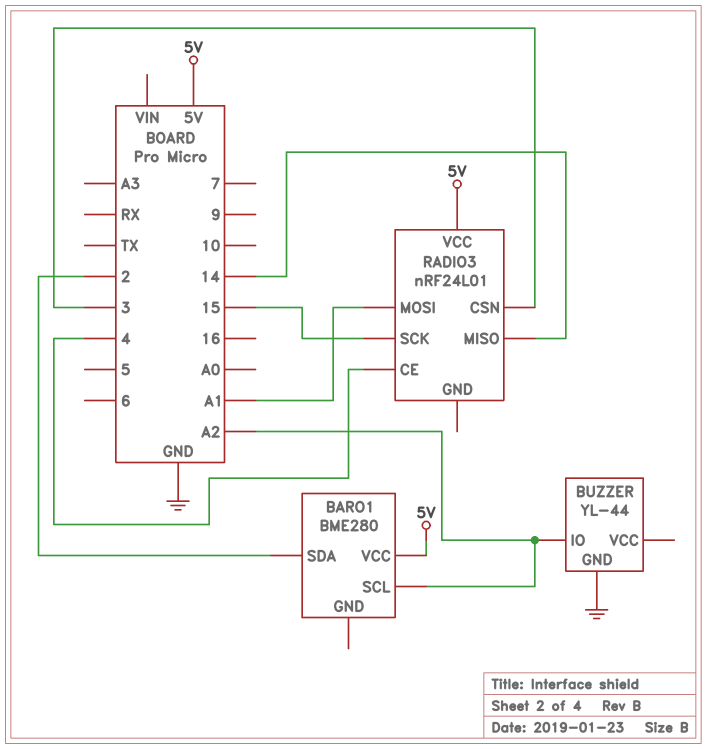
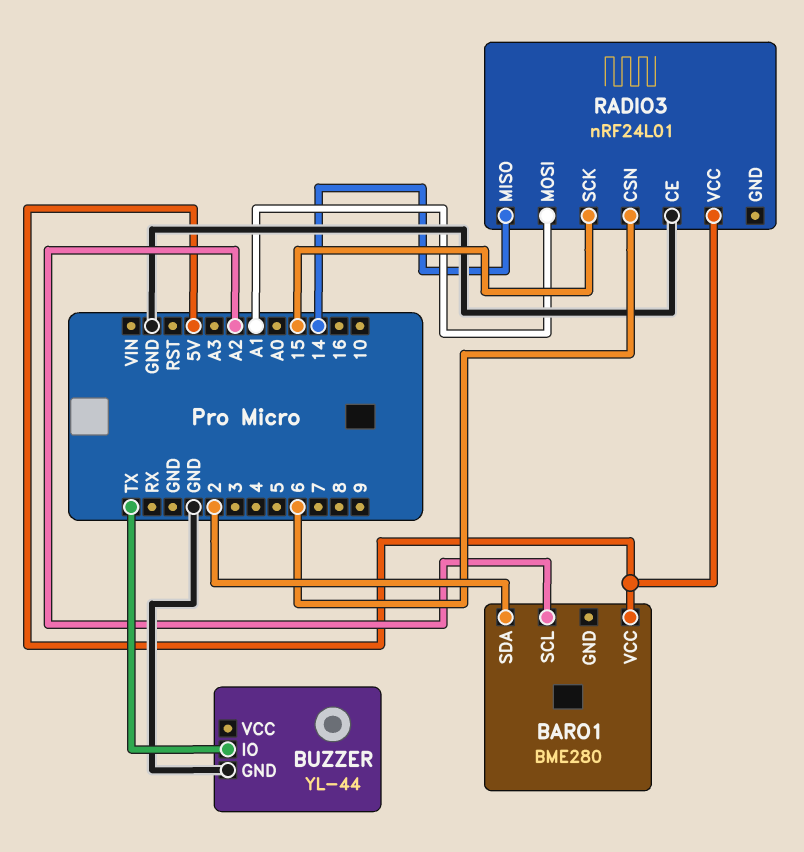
BUZZER pin IO: A2 -> TX
RADIO3 pin CE: 4 -> GND
RADIO3 pin CSN: 3 -> 6

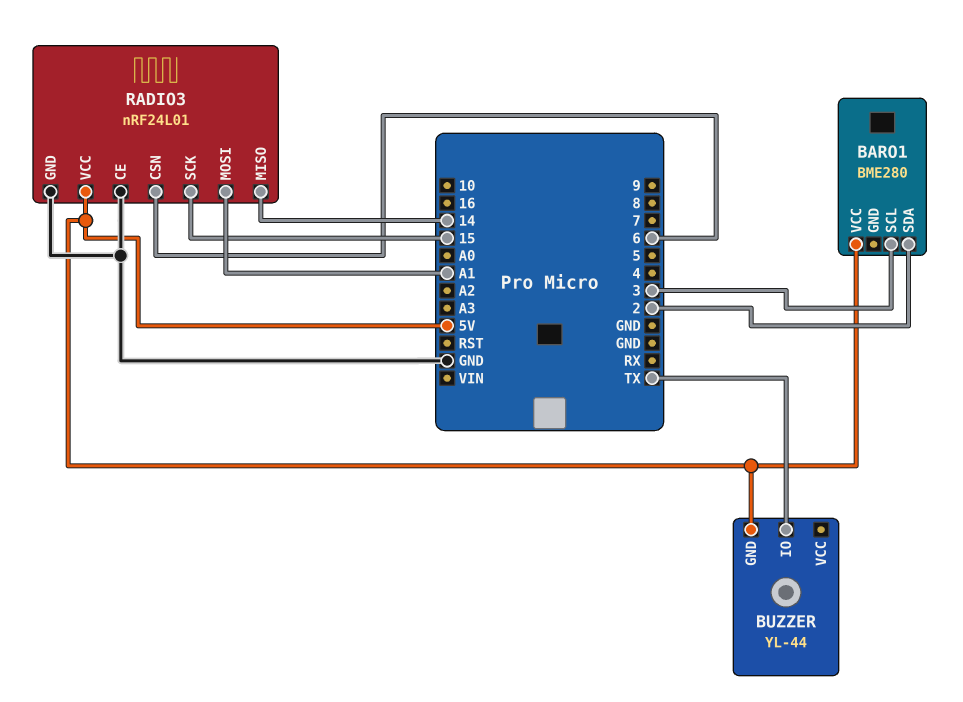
BARO1 pin SCL: A2 -> 3
BUZZER pin GND: GND -> 5V
RADIO3 pin GND: none -> GND

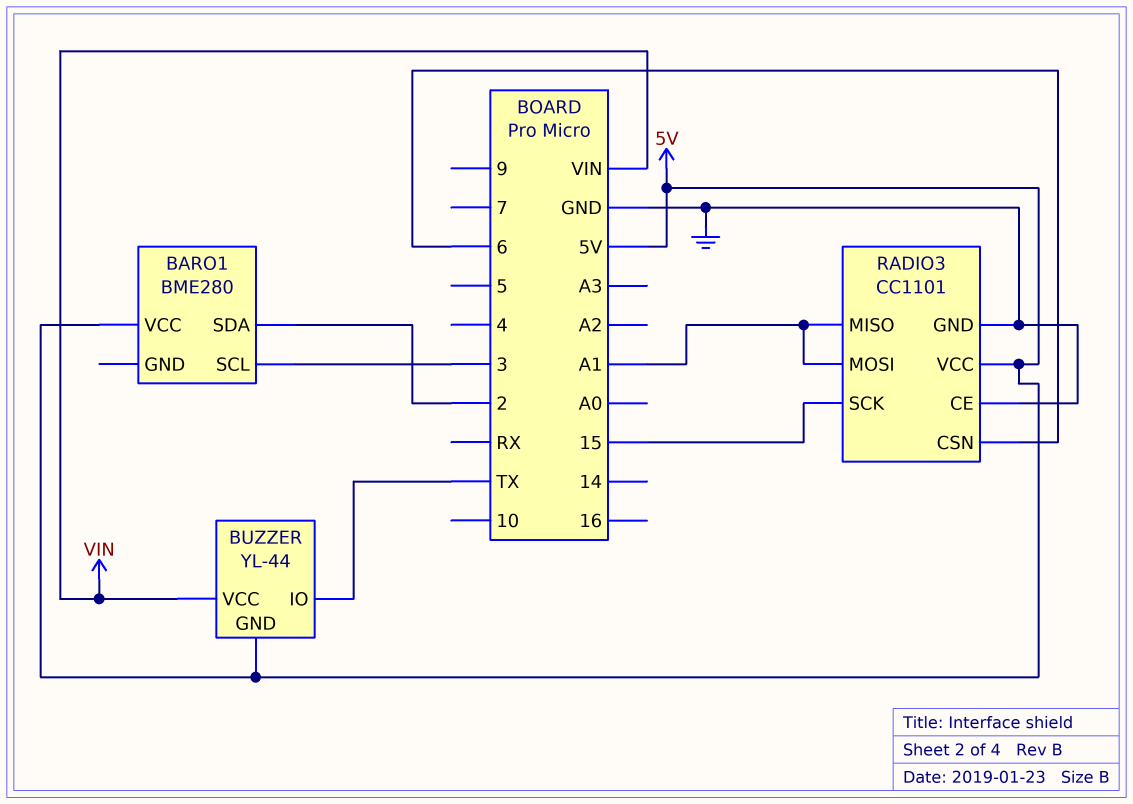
BUZZER pin VCC: none -> VIN
RADIO3: nRF24L01 -> CC1101
RADIO3 pin MISO: 14 -> A1

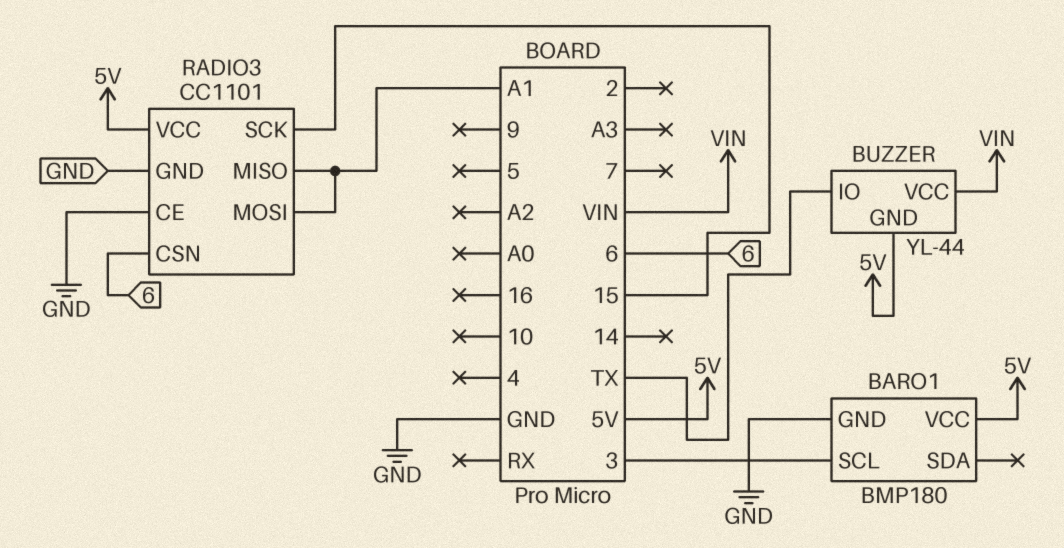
BARO1: BME280 -> BMP180
BARO1 pin GND: none -> GND
BARO1 pin SDA: 2 -> none

